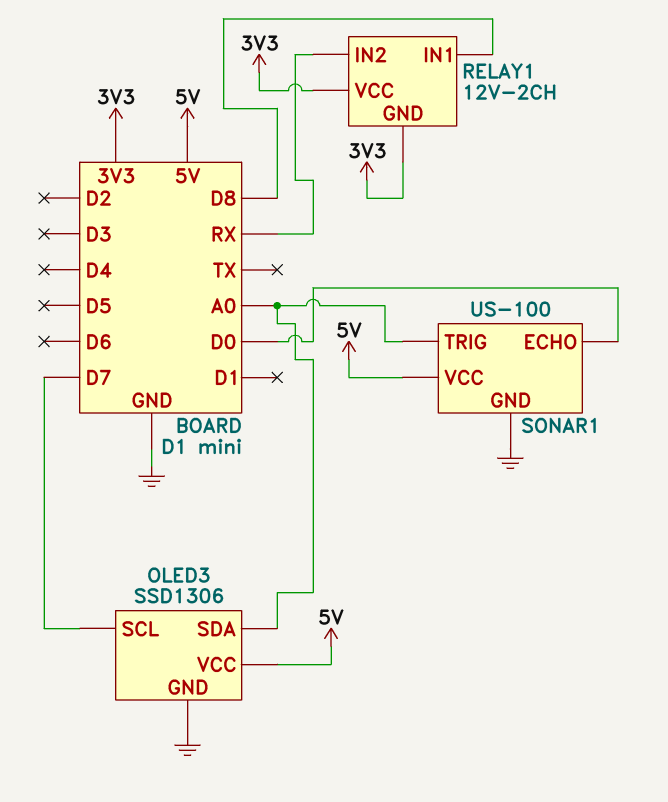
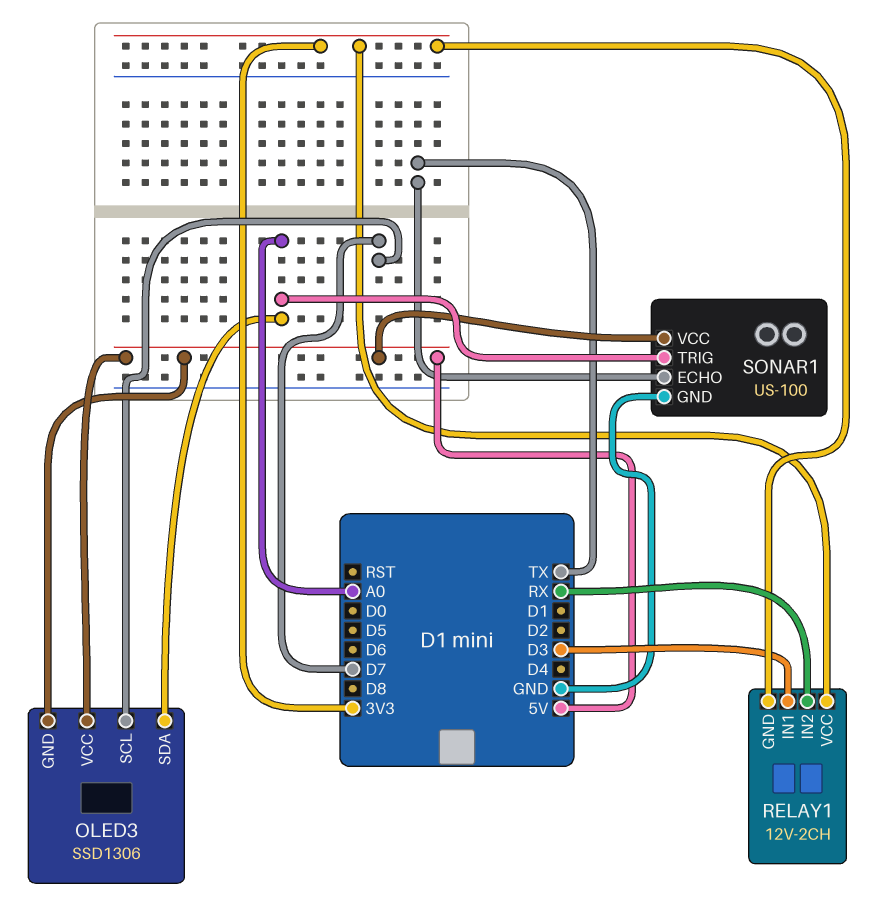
OLED3 pin GND: GND -> 5V
RELAY1 pin IN1: D8 -> D3
SONAR1 pin ECHO: D0 -> TX

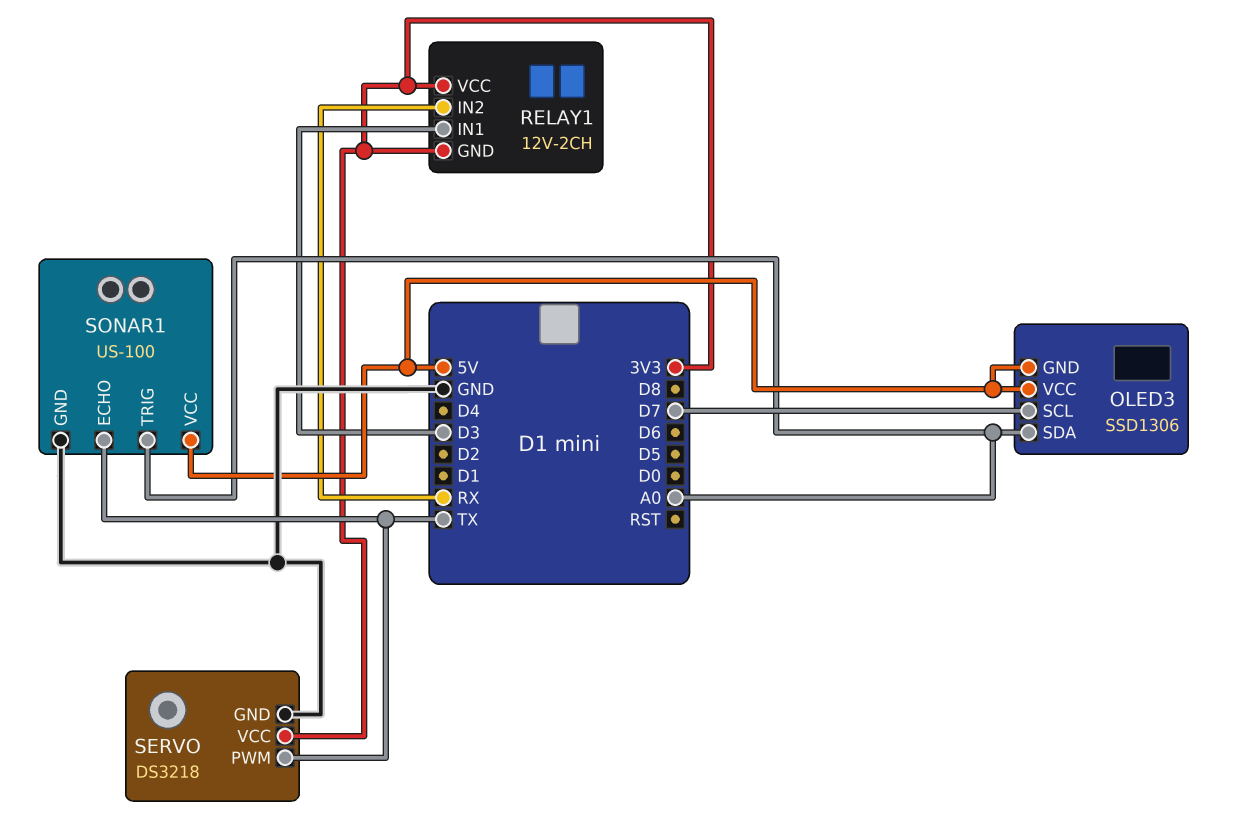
SERVO: none -> DS3218
SERVO pin GND: none -> GND
SERVO pin PWM: none -> TX
SERVO pin VCC: none -> 3V3

